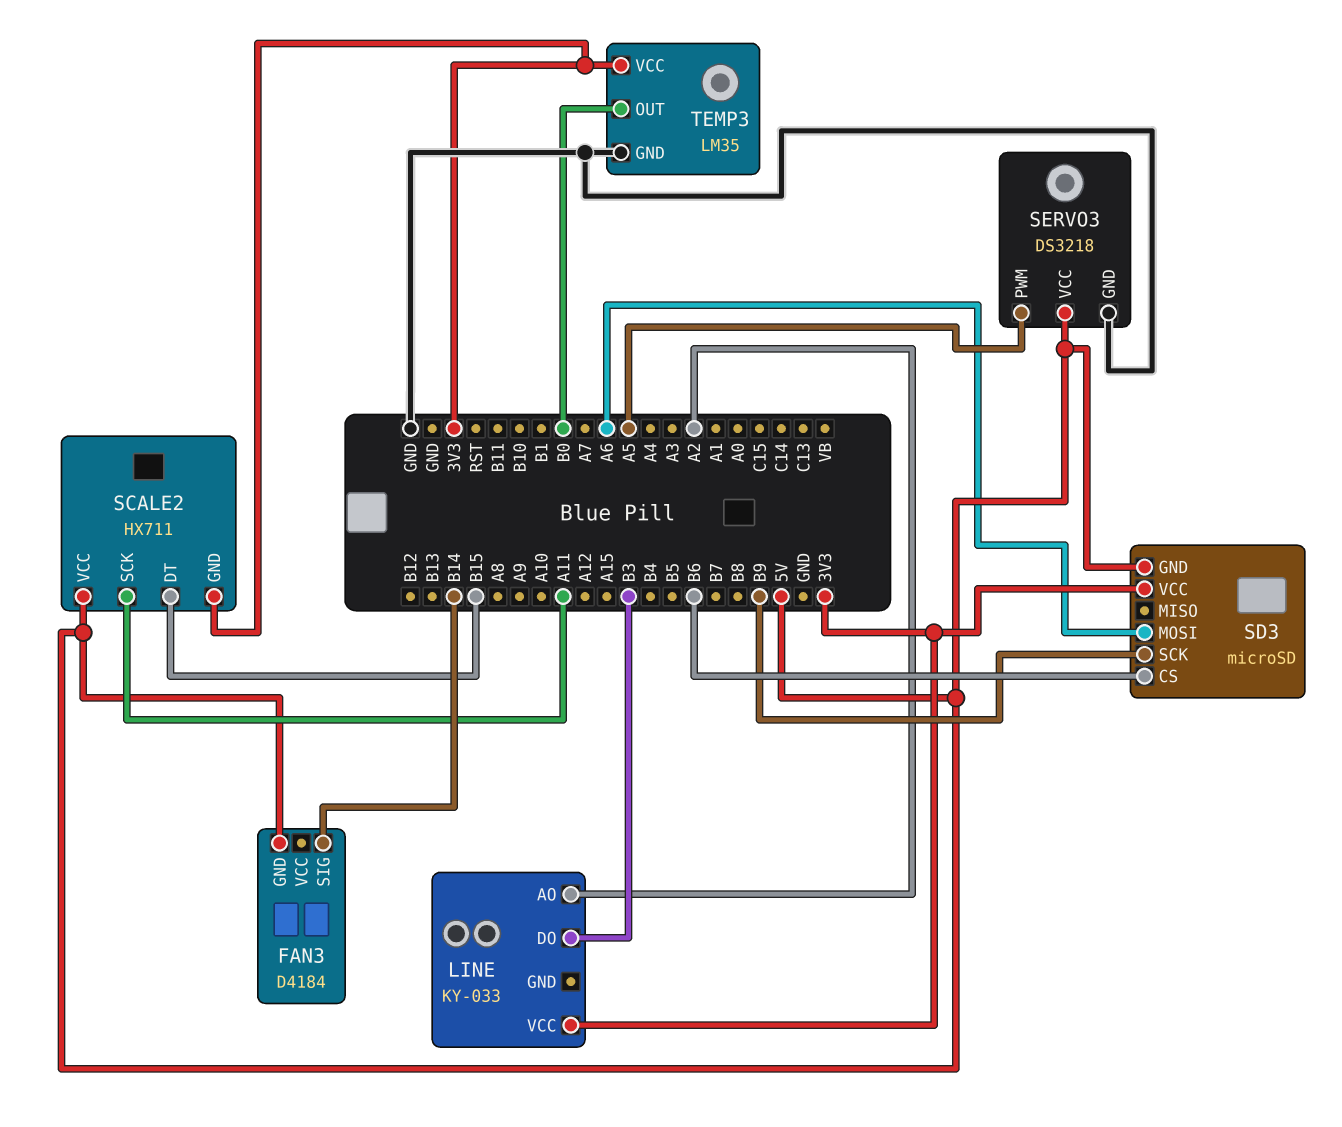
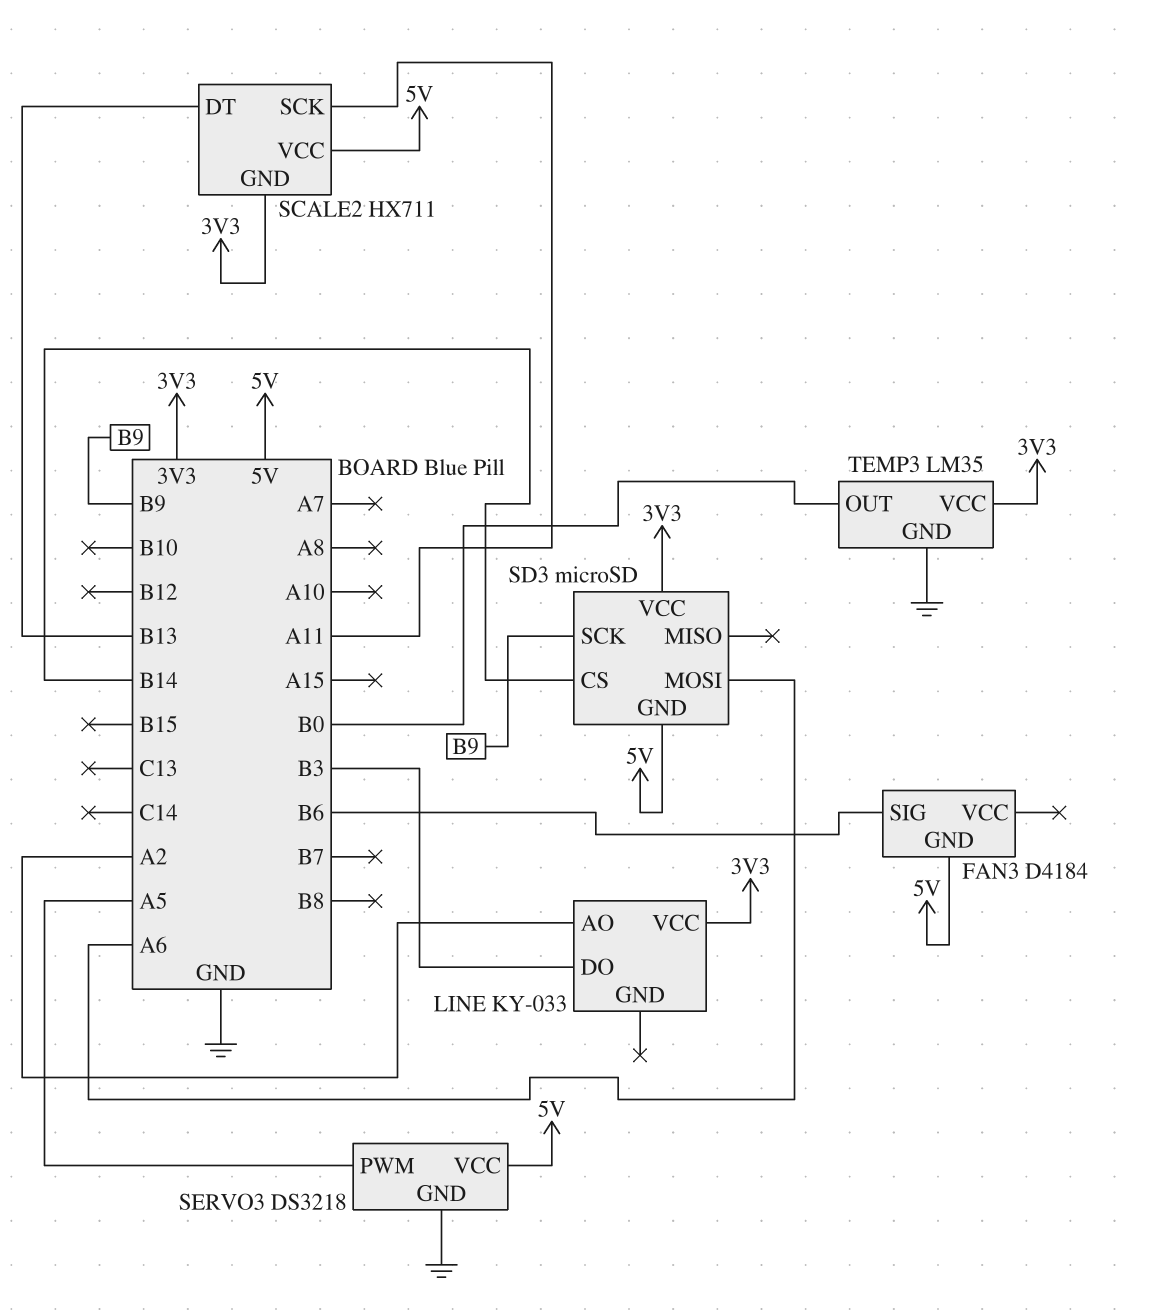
FAN3 pin SIG: B14 -> B6
SCALE2 pin DT: B15 -> B13
SD3 pin CS: B6 -> B14

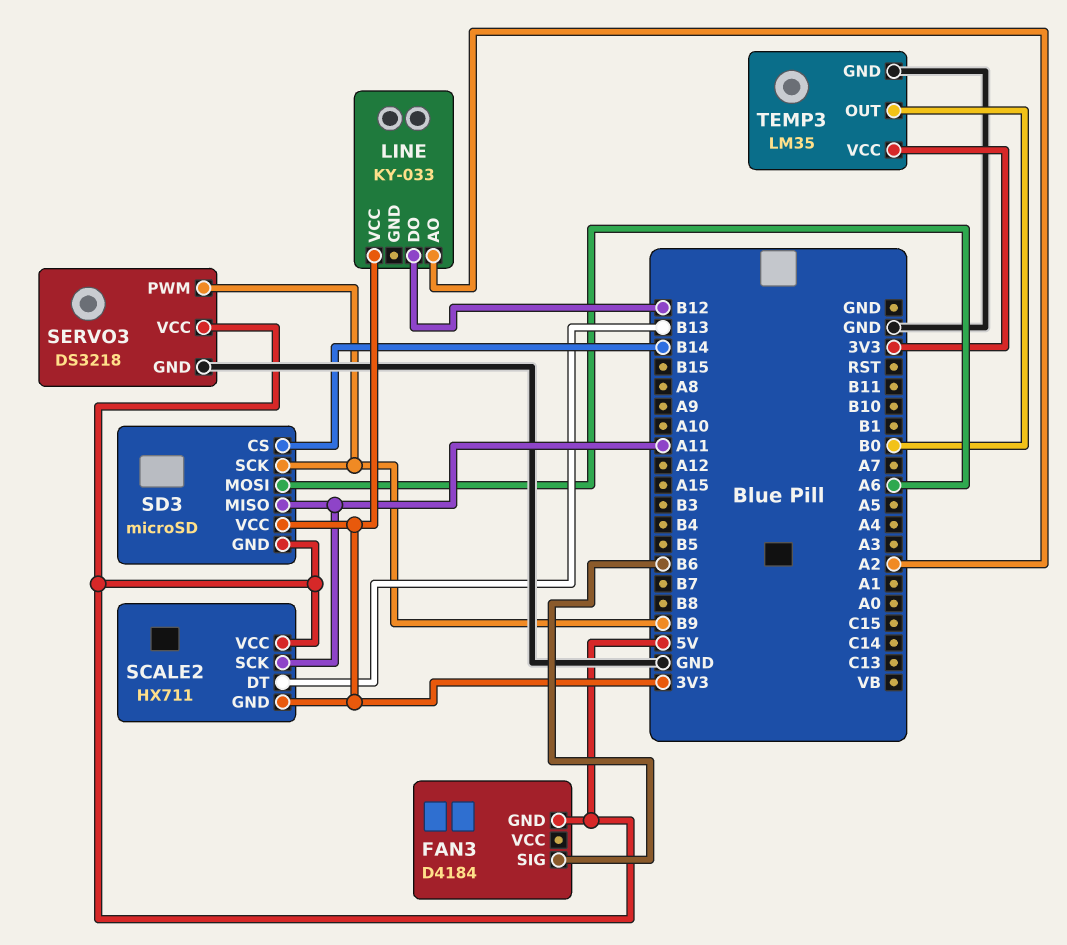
LINE pin DO: B3 -> B12
SD3 pin MISO: none -> A11
SERVO3 pin PWM: A5 -> B9

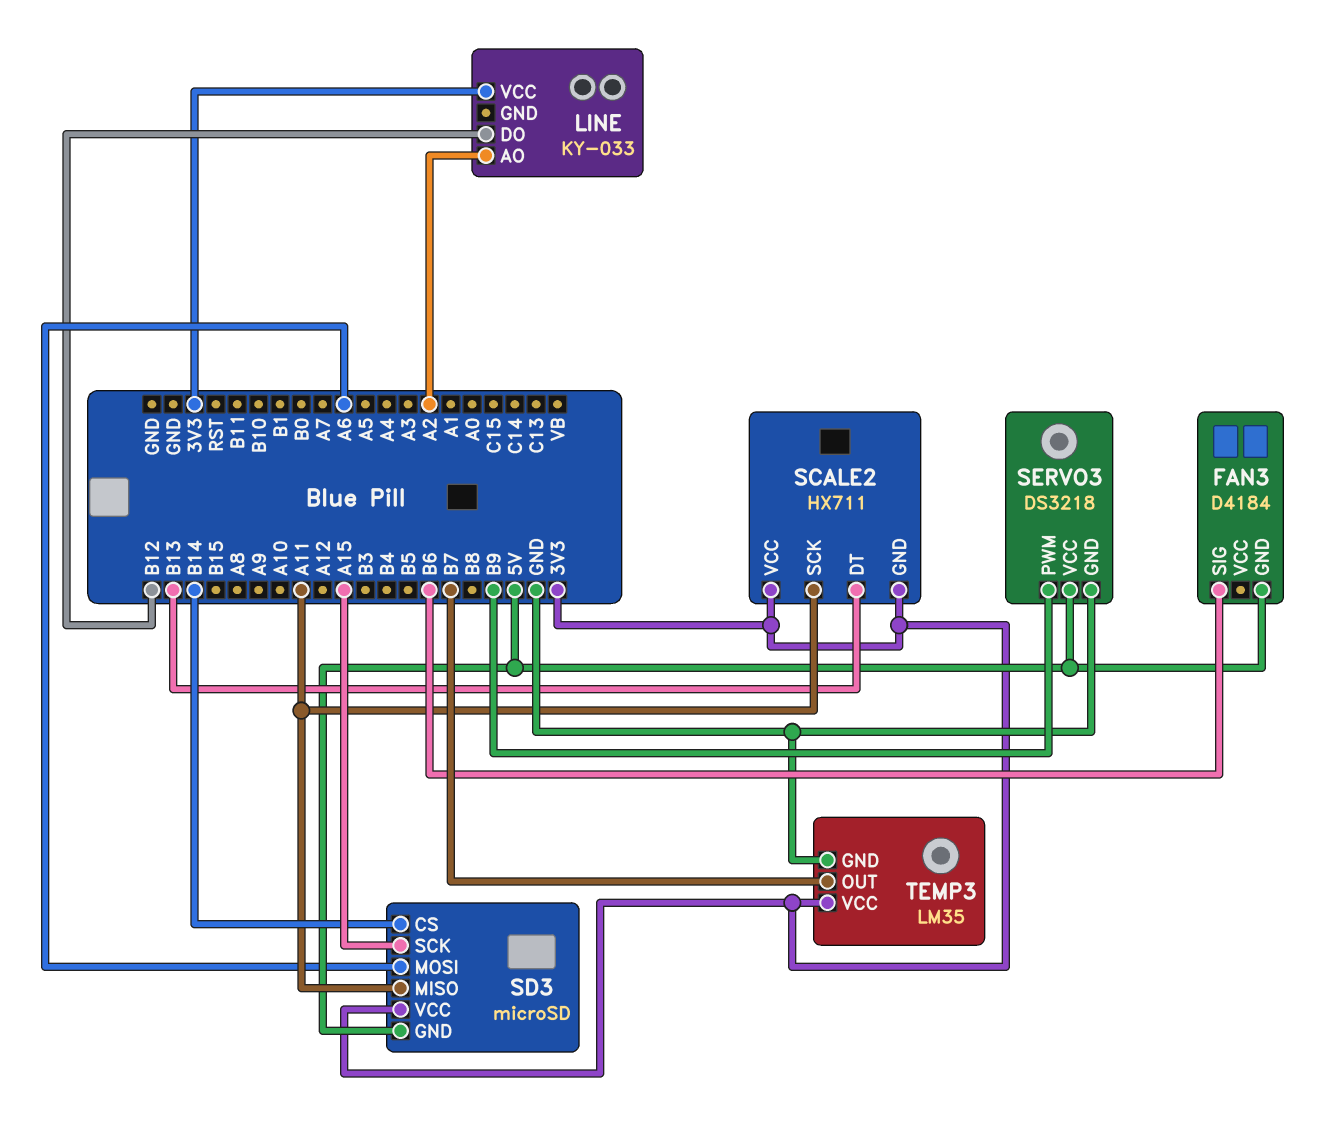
SCALE2 pin VCC: 5V -> 3V3
SD3 pin SCK: B9 -> A15
TEMP3 pin OUT: B0 -> B7

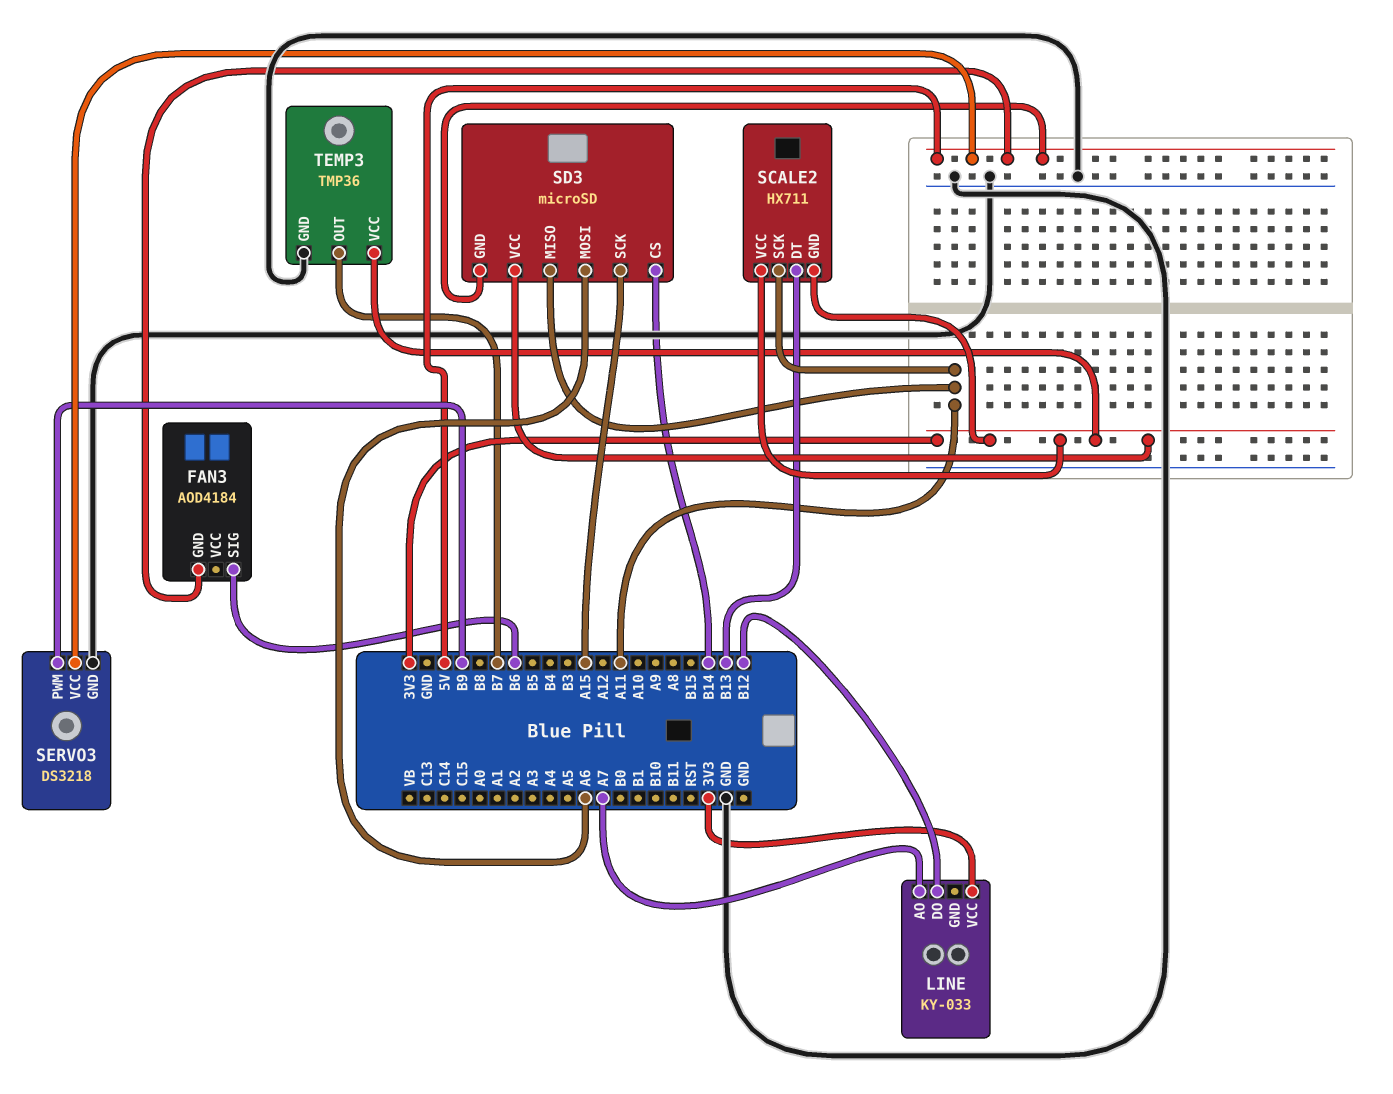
FAN3: D4184 -> AOD4184
LINE pin AO: A2 -> A7
TEMP3: LM35 -> TMP36

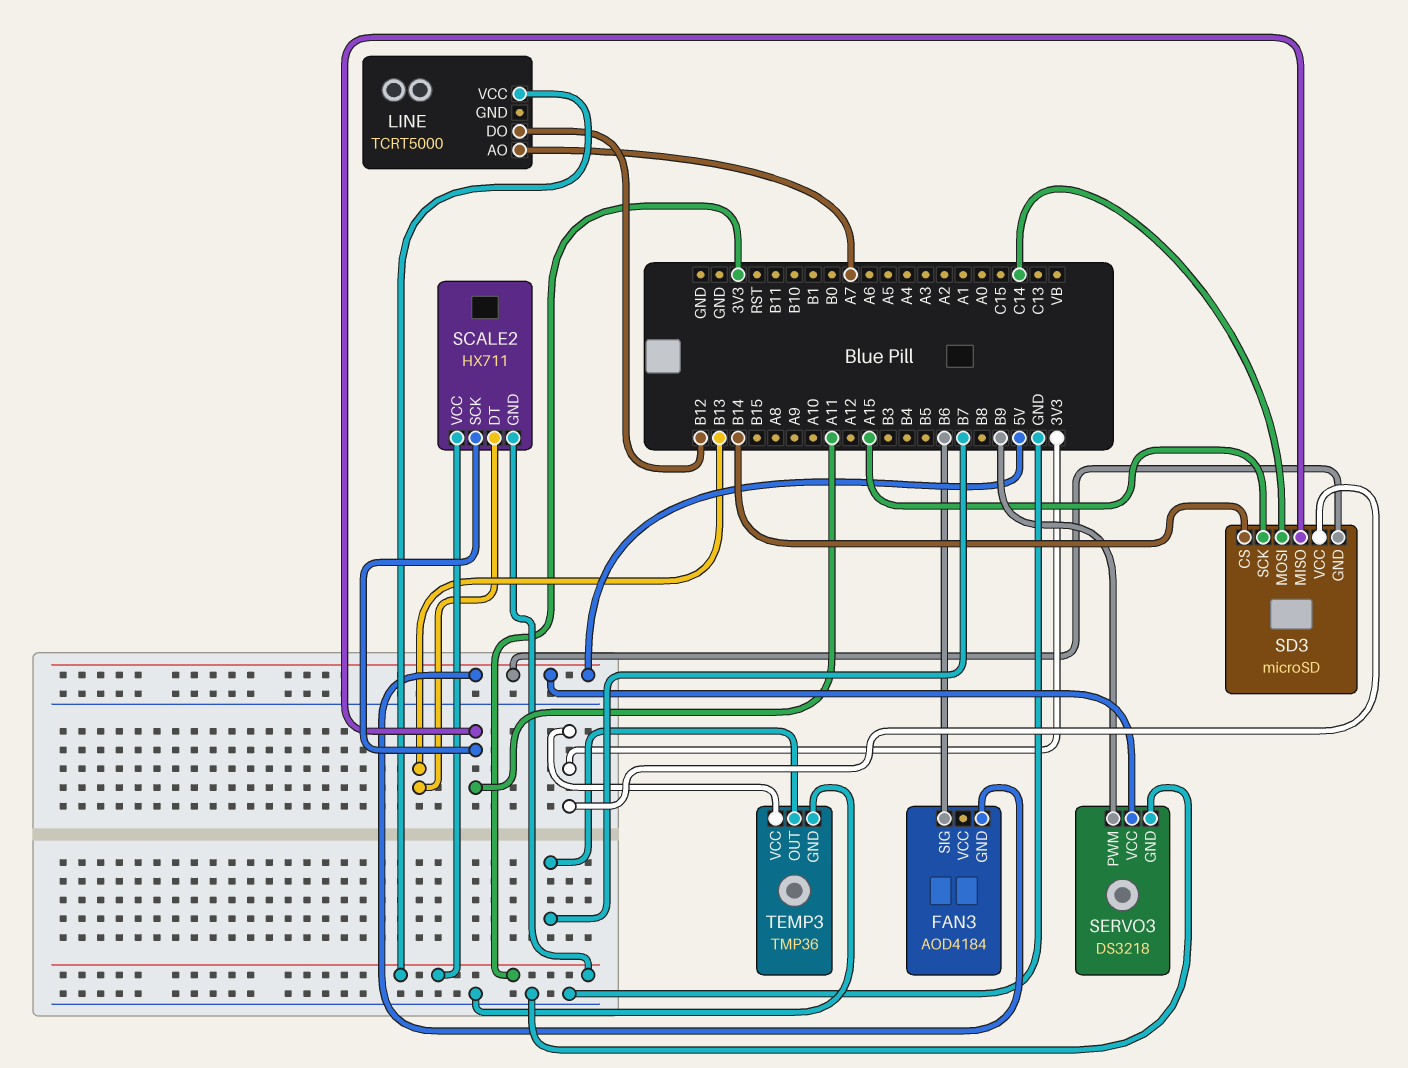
LINE: KY-033 -> TCRT5000
SD3 pin MOSI: A6 -> C14

